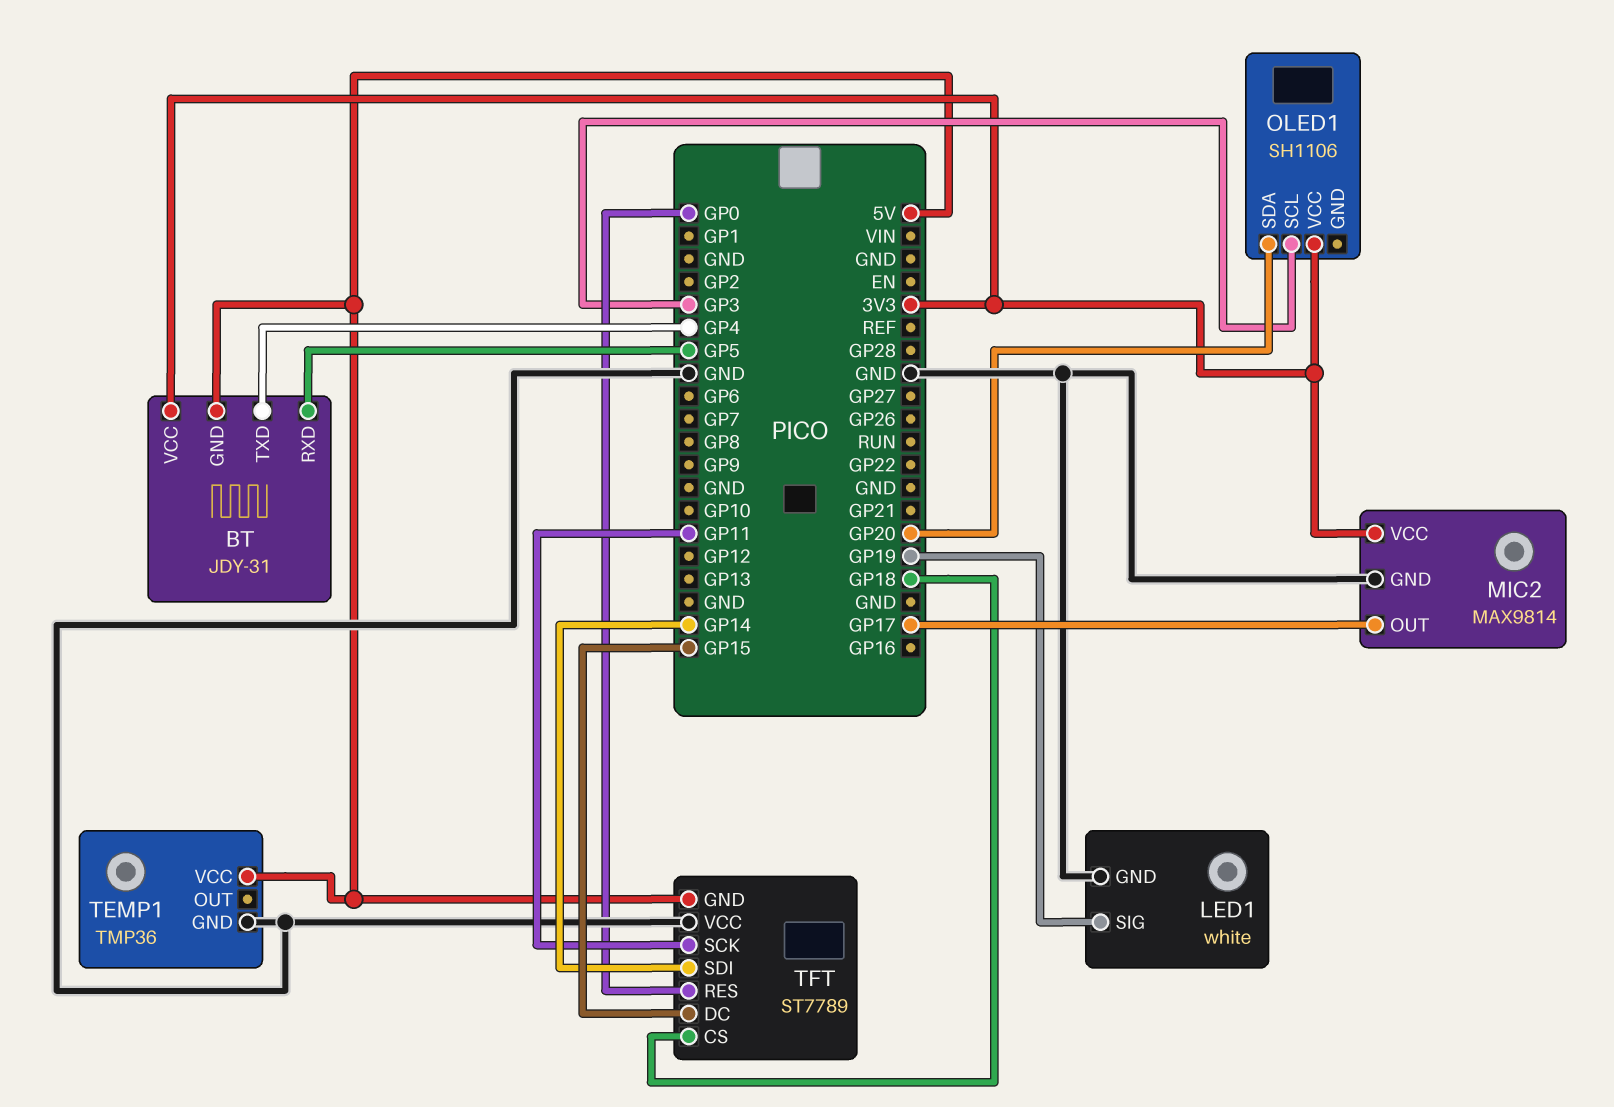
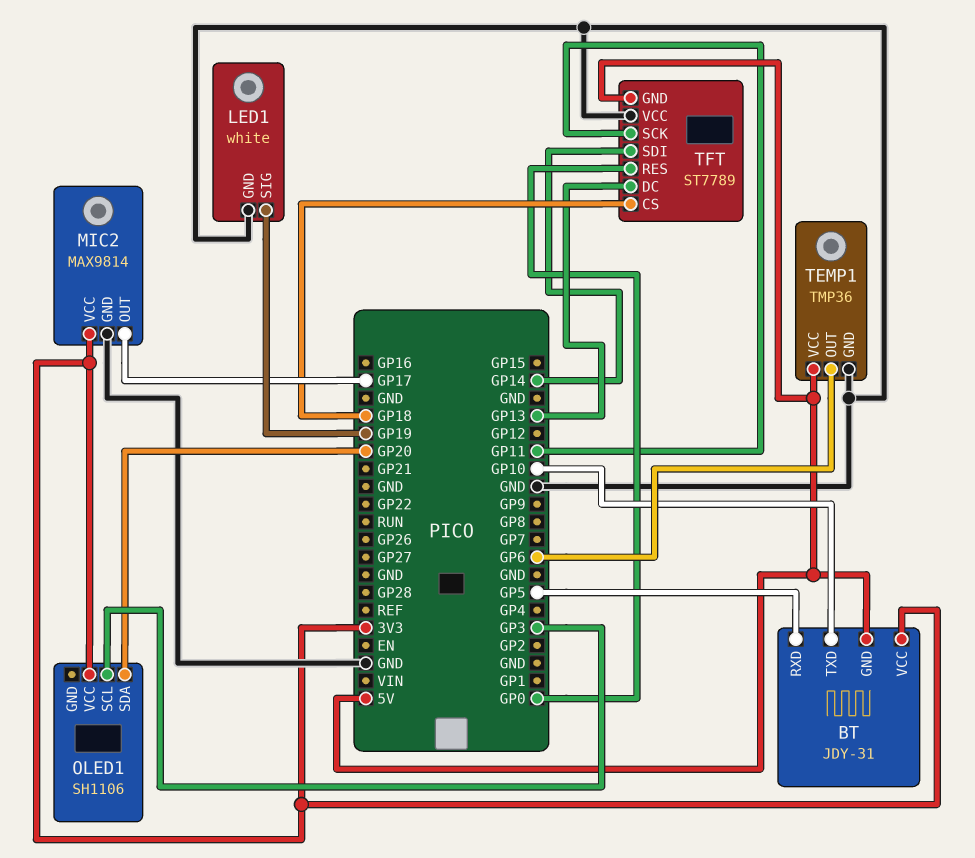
BT pin TXD: GP4 -> GP10
TEMP1 pin OUT: none -> GP6
TFT pin DC: GP15 -> GP13

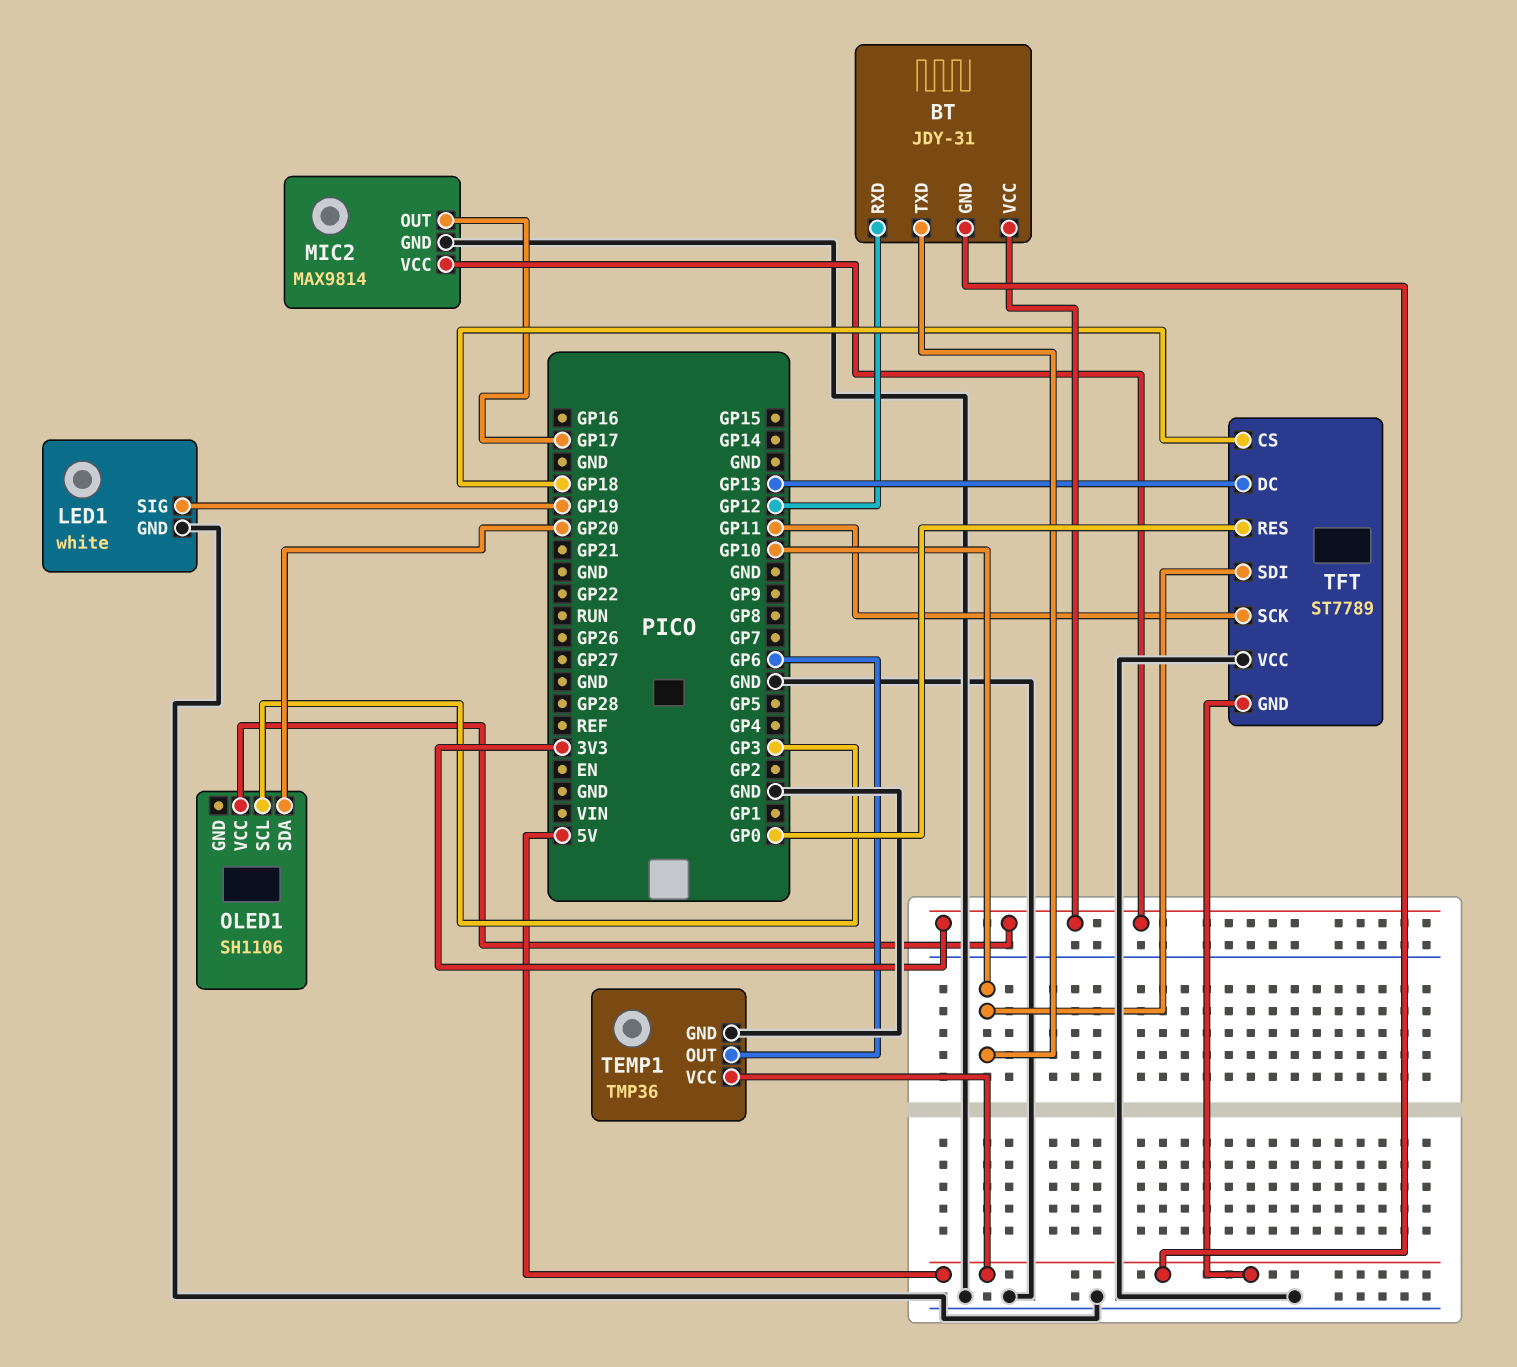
BT pin RXD: GP5 -> GP12
TFT pin SDI: GP14 -> GP10

